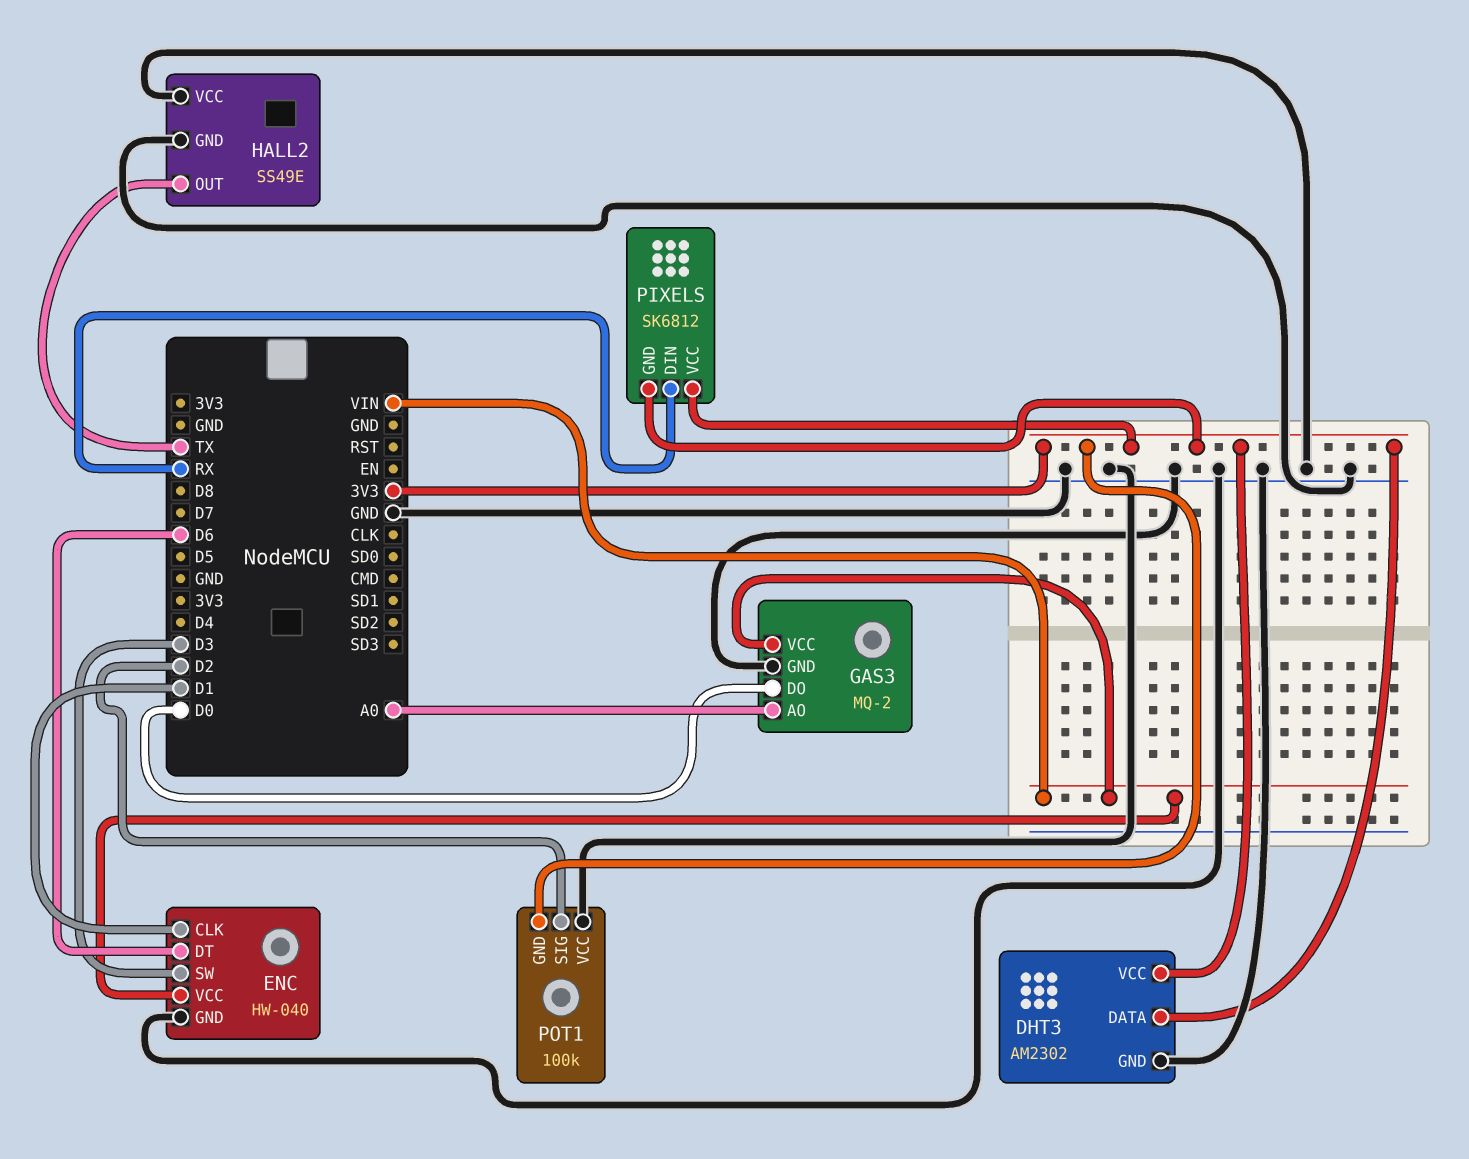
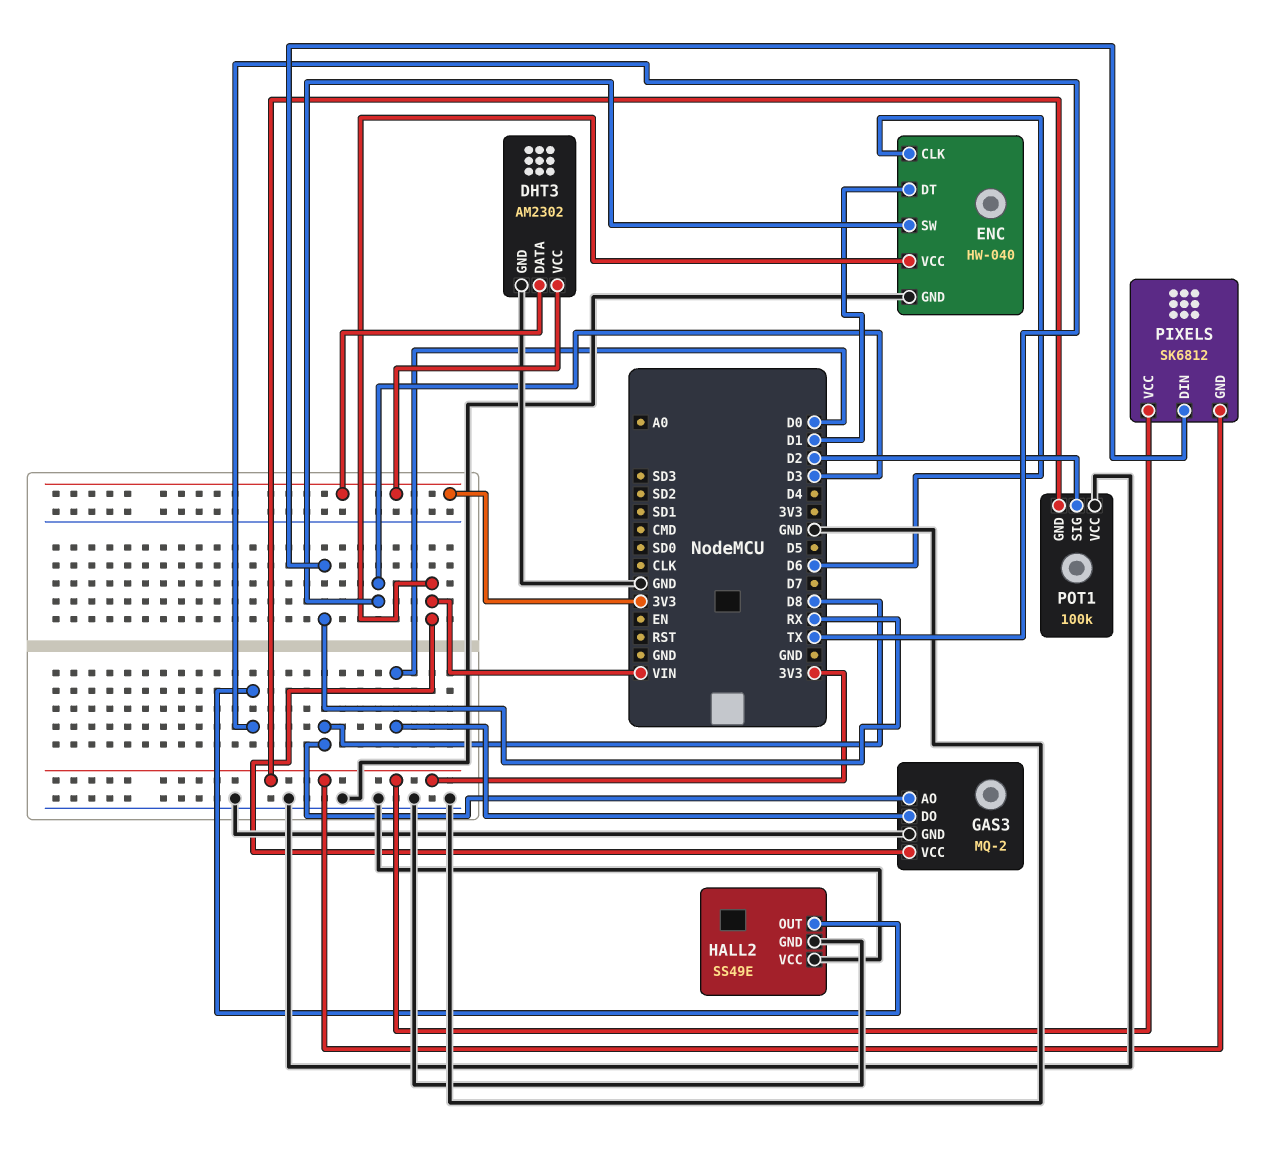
ENC pin CLK: D1 -> D6
ENC pin DT: D6 -> D1
GAS3 pin AO: A0 -> D8

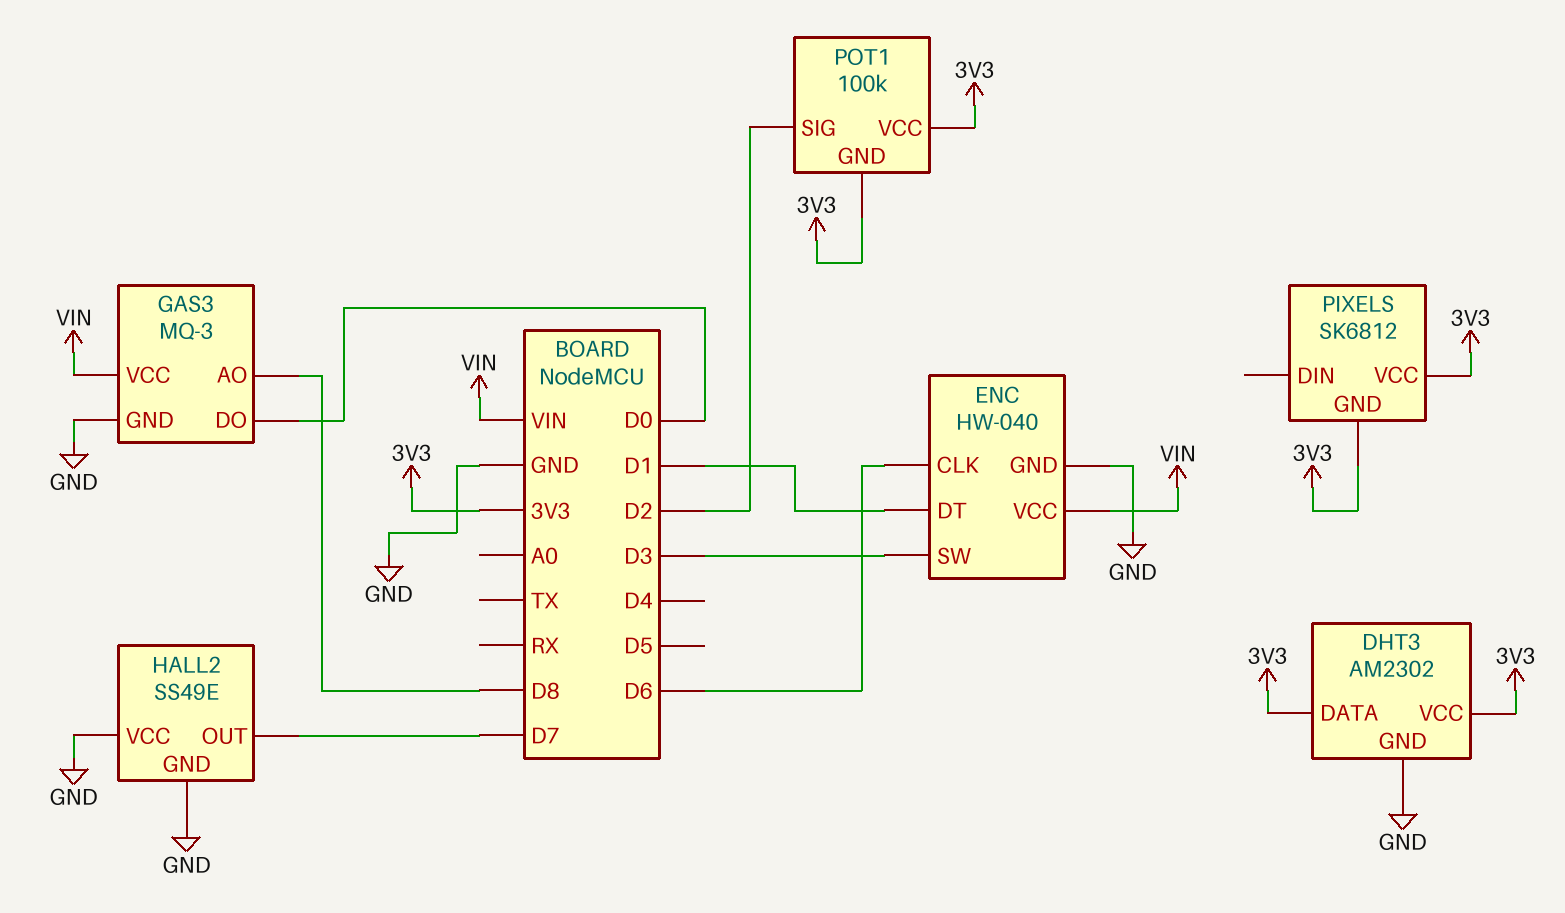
GAS3: MQ-2 -> MQ-3
HALL2 pin OUT: TX -> D7
PIXELS pin DIN: RX -> none
POT1 pin VCC: GND -> 3V3

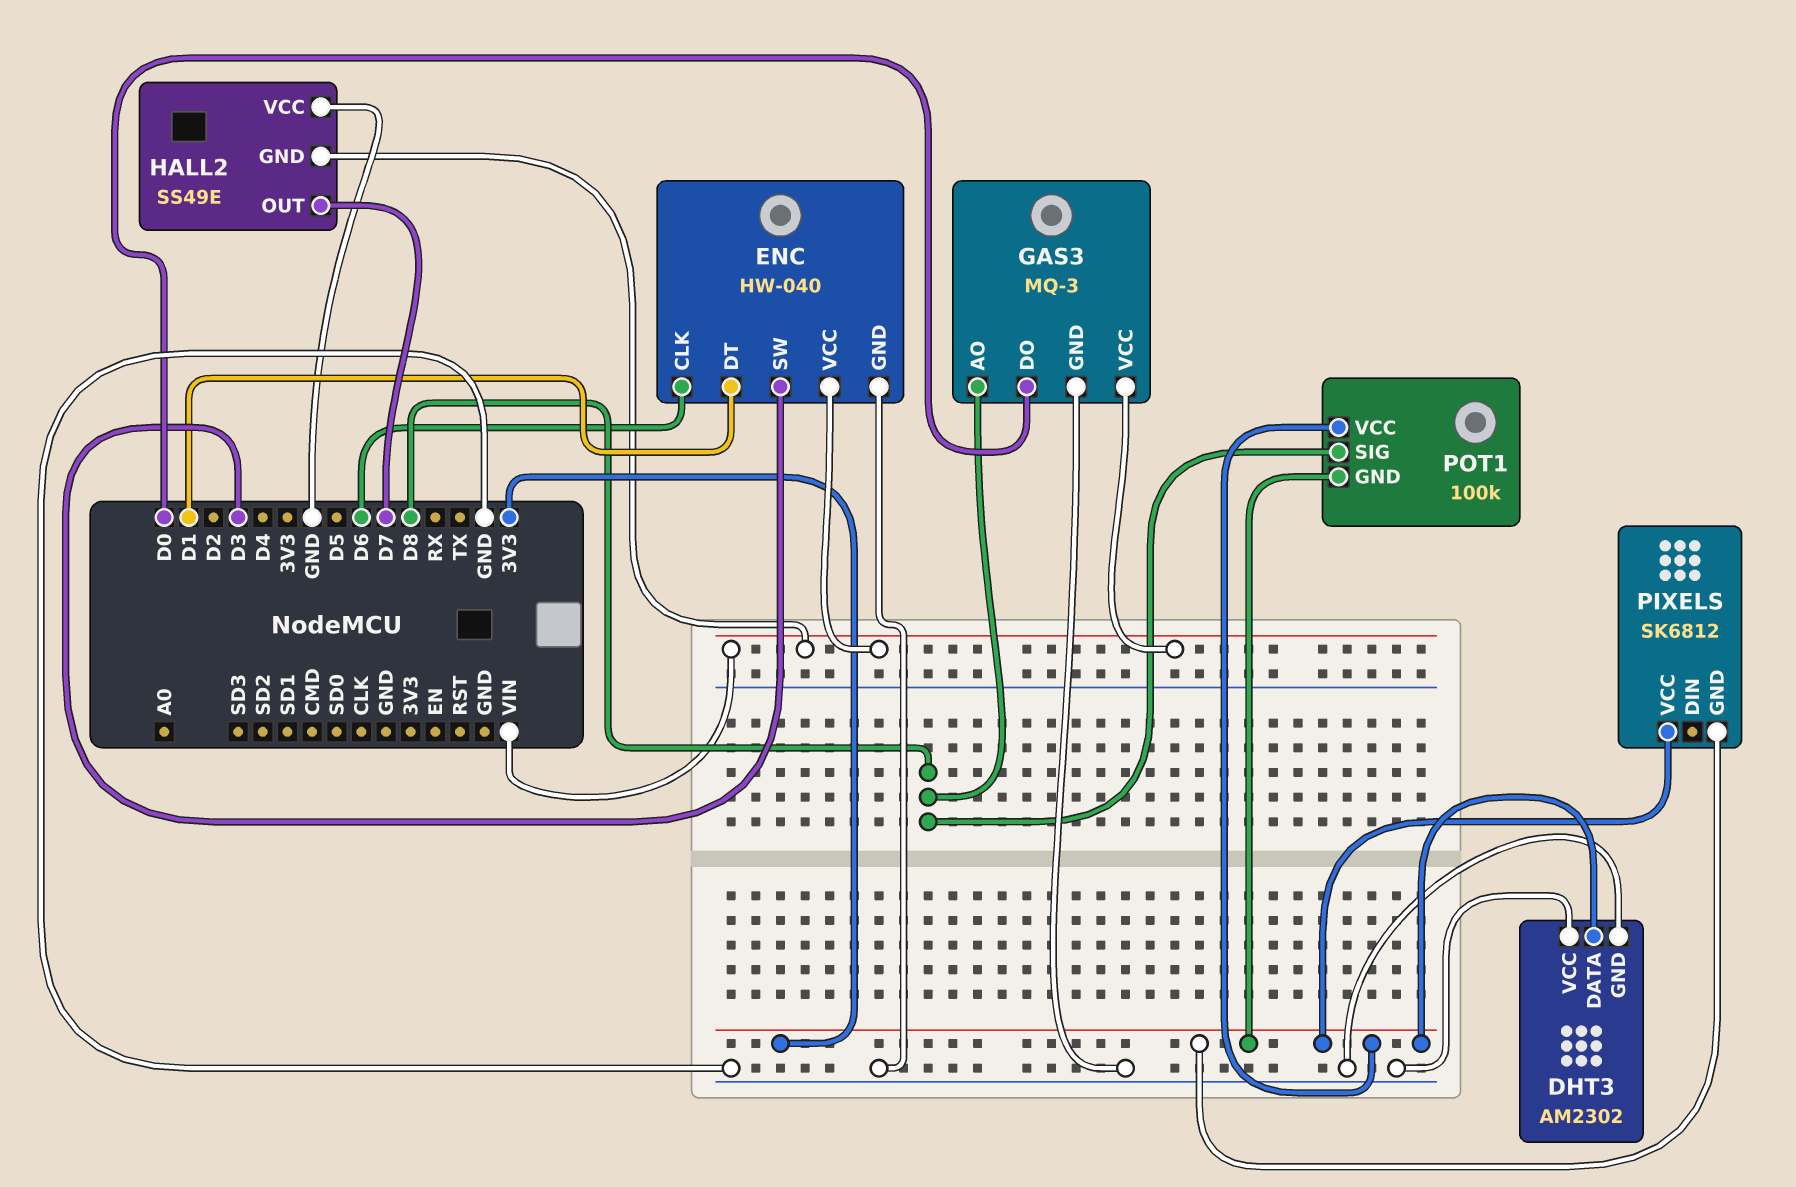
DHT3 pin VCC: 3V3 -> GND
HALL2 pin GND: GND -> VIN
POT1 pin SIG: D2 -> D8

